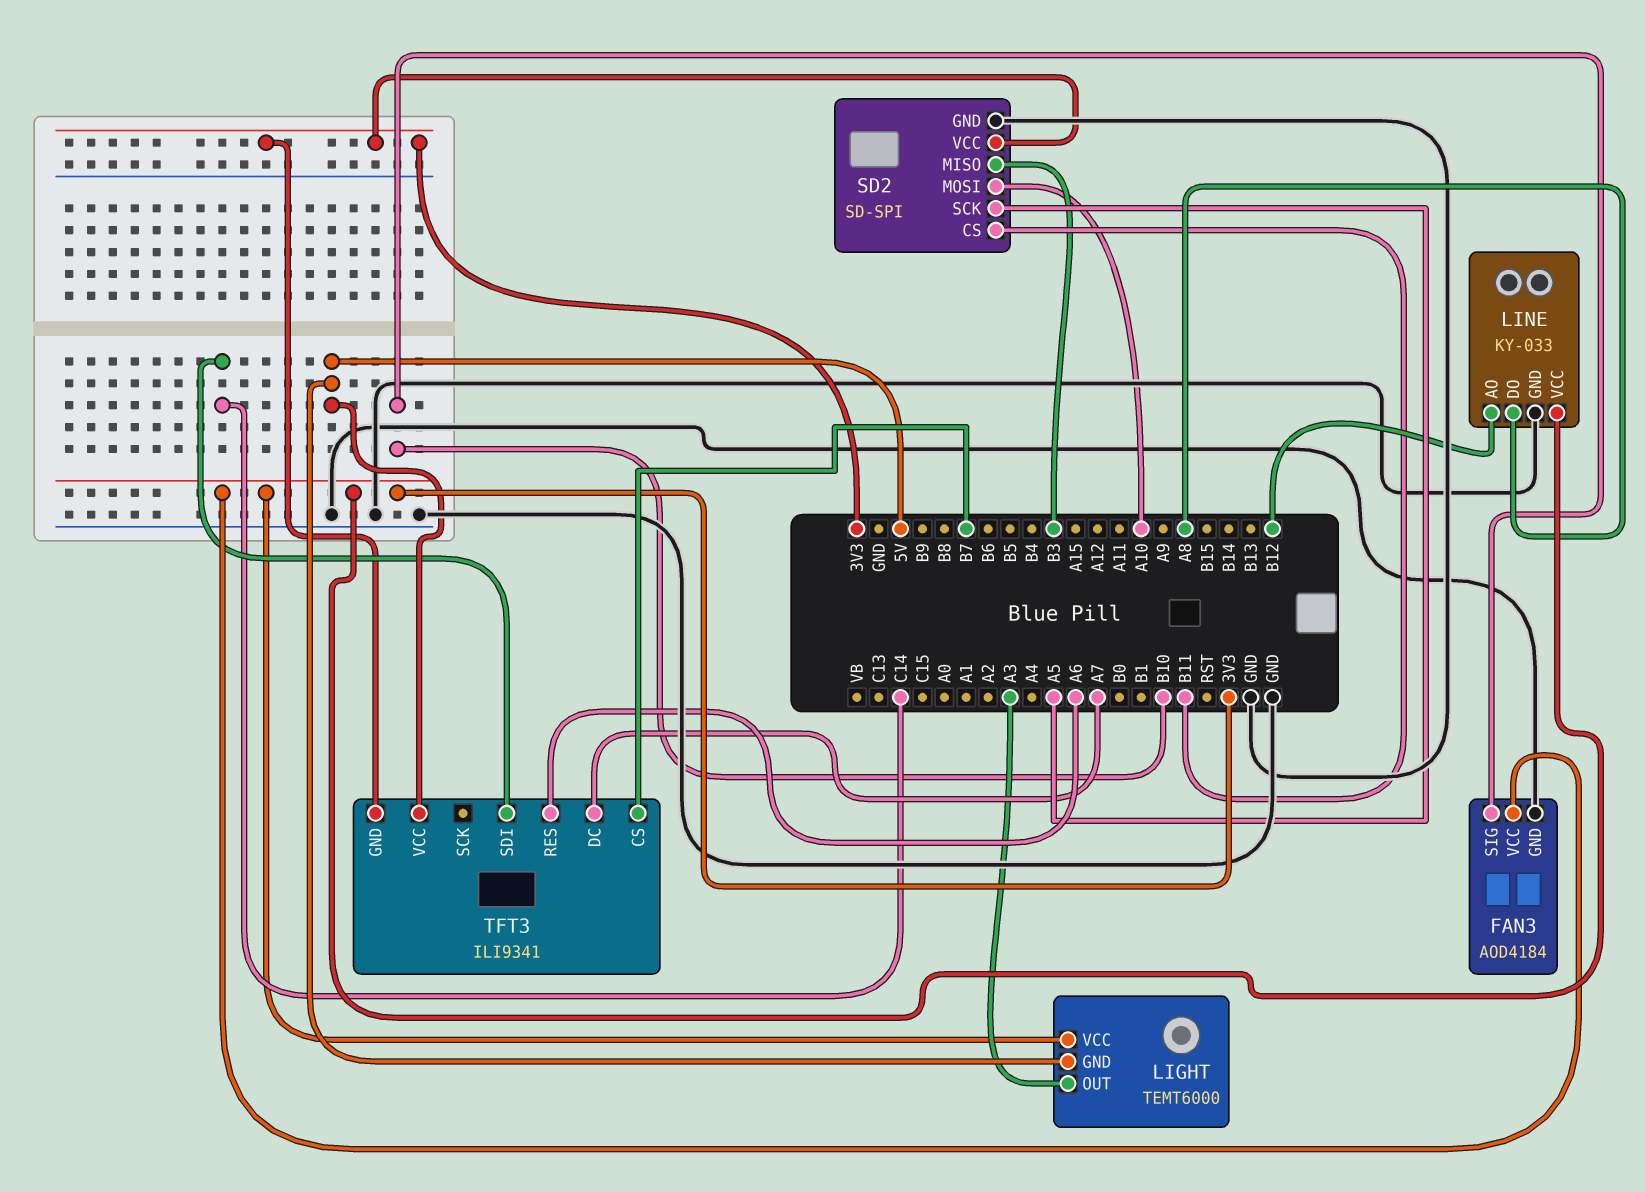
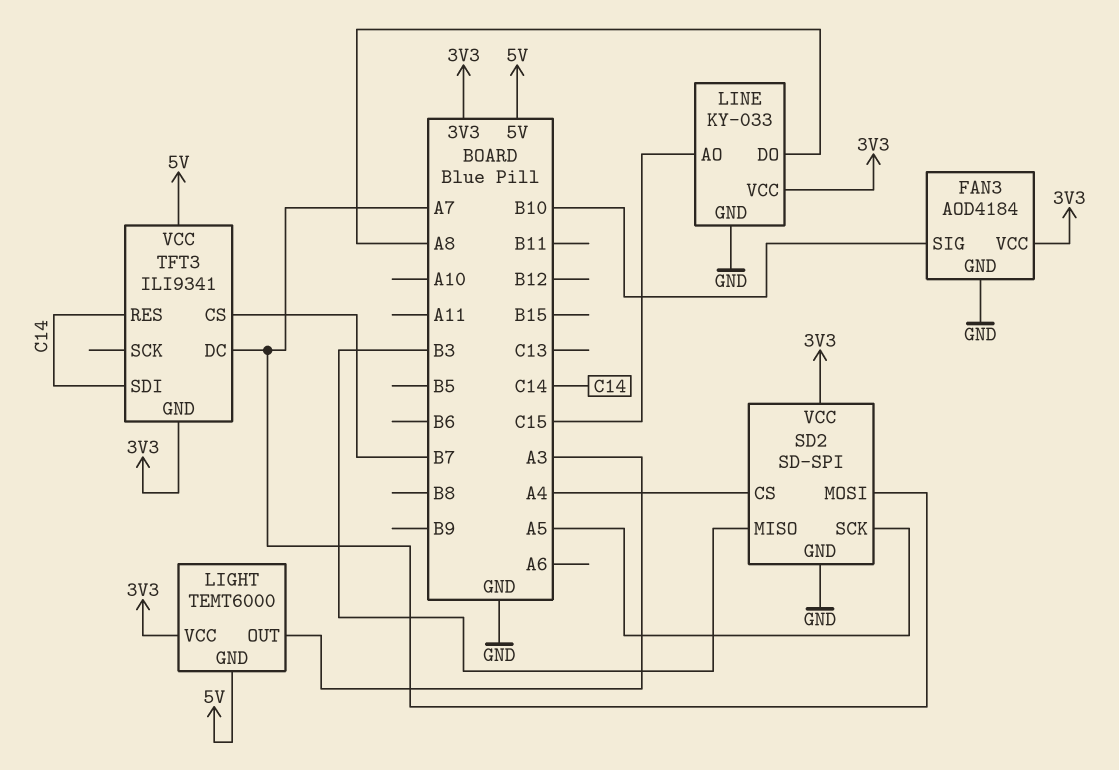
LINE pin AO: B12 -> C15
SD2 pin CS: B11 -> A4
SD2 pin MOSI: A10 -> A7
TFT3 pin RES: A6 -> C14

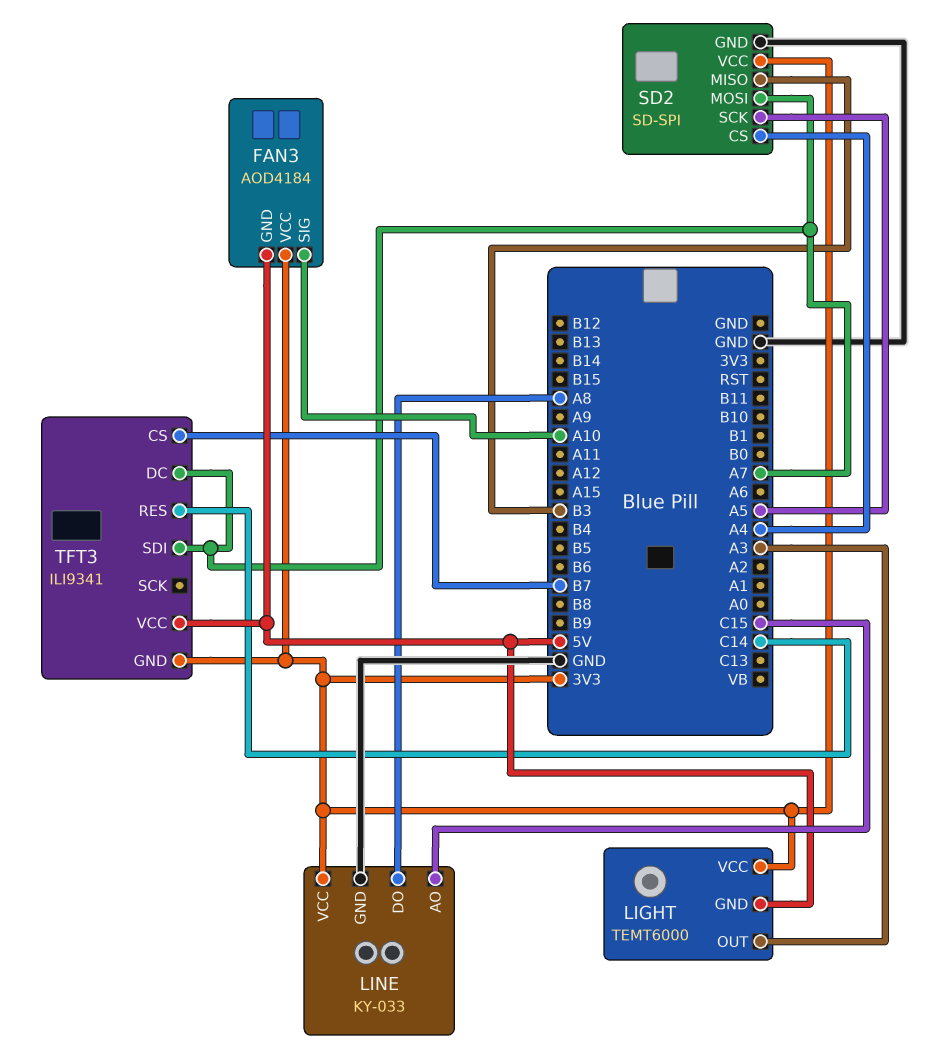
FAN3 pin GND: GND -> 5V
FAN3 pin SIG: B10 -> A10
TFT3 pin SDI: C14 -> A7

